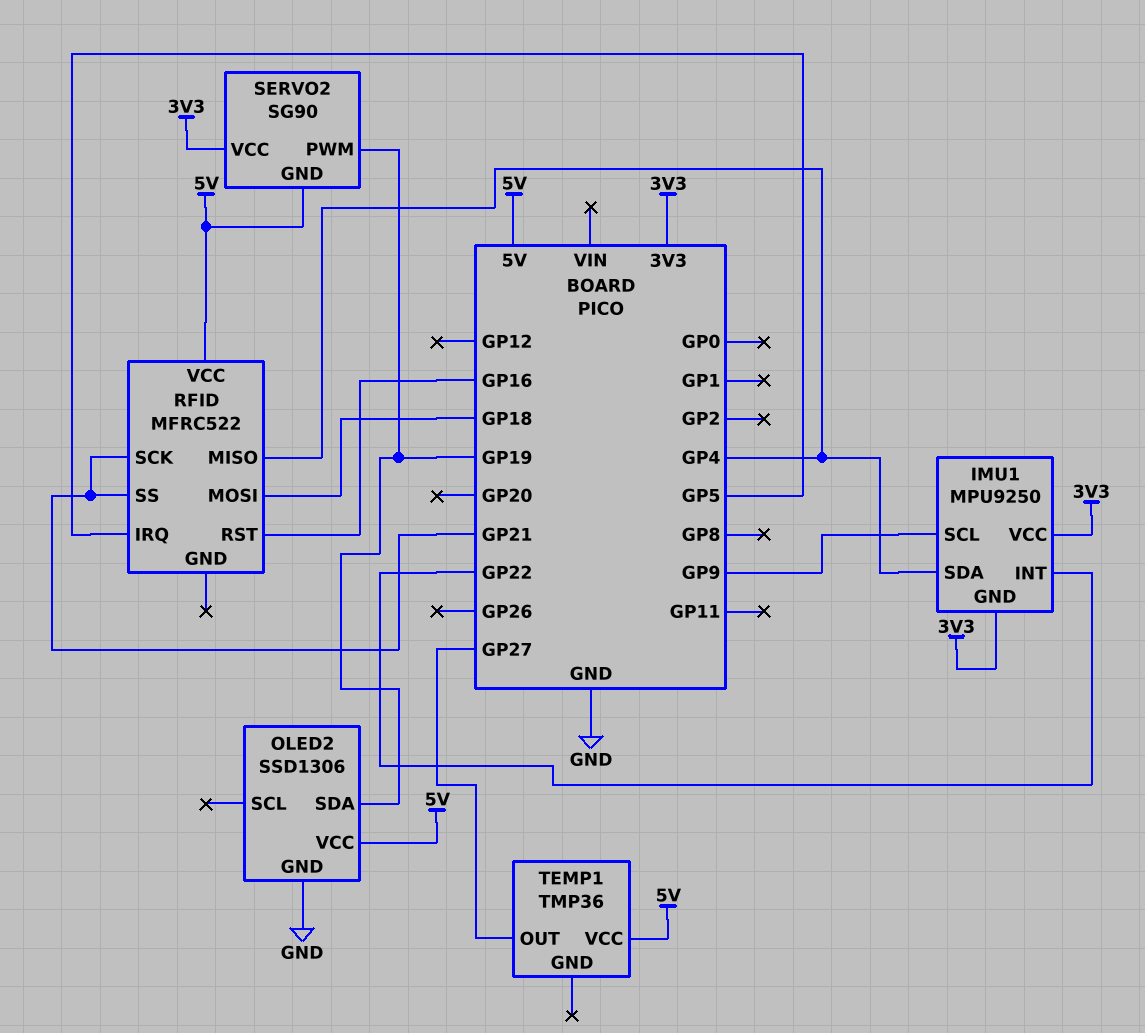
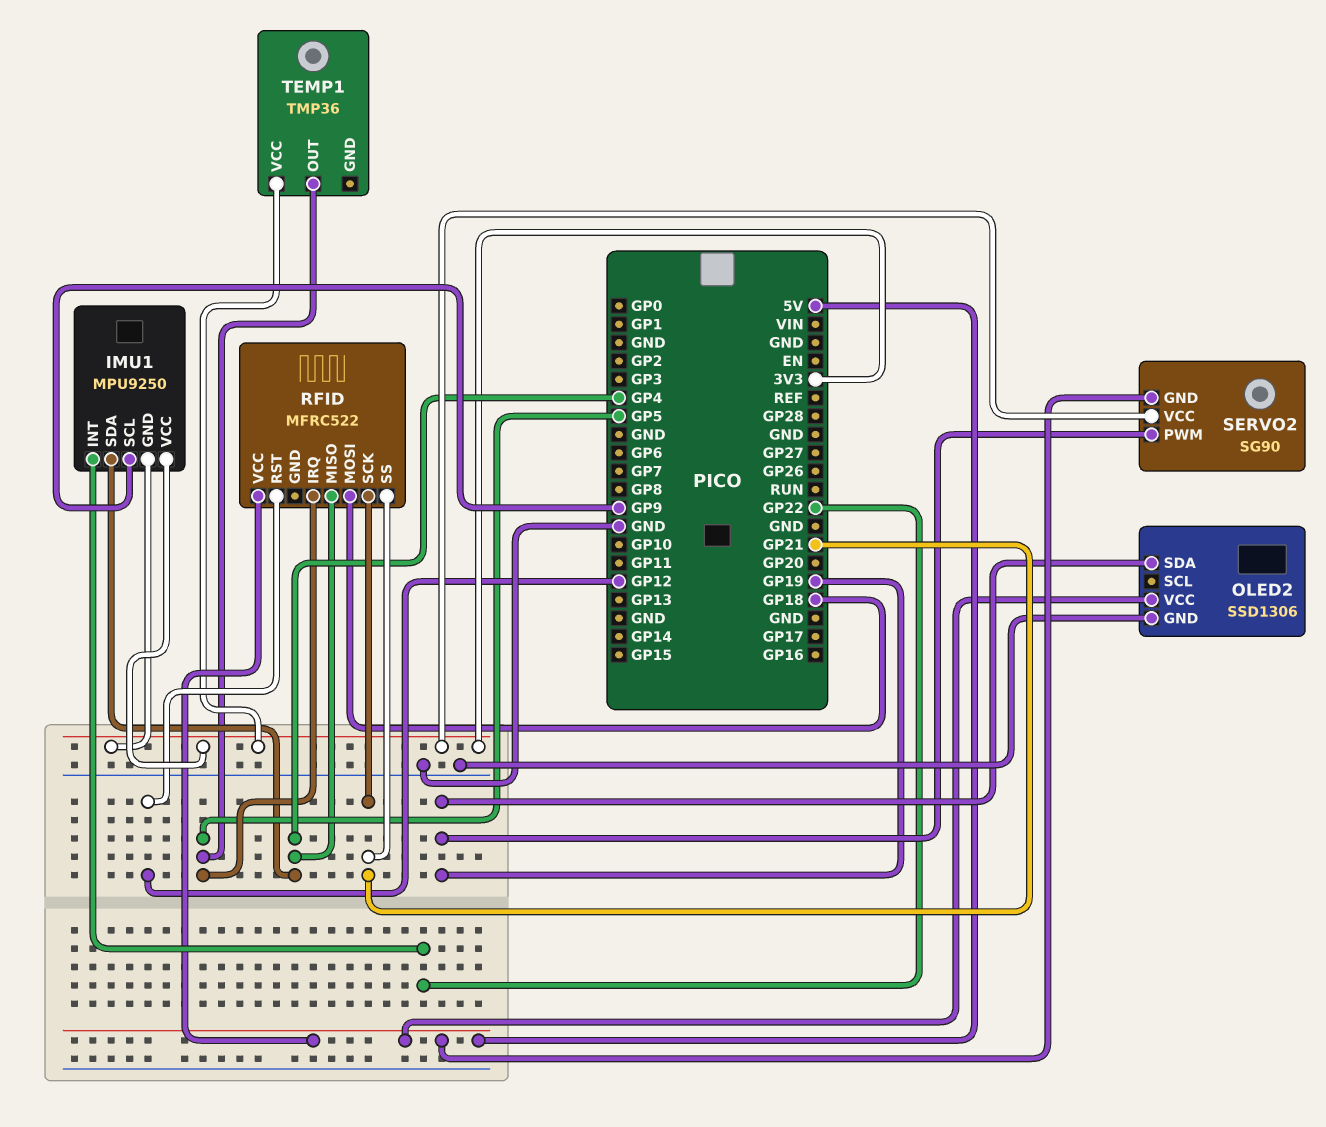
RFID pin RST: GP16 -> GP12
TEMP1 pin OUT: GP27 -> GP5
TEMP1 pin VCC: 5V -> 3V3

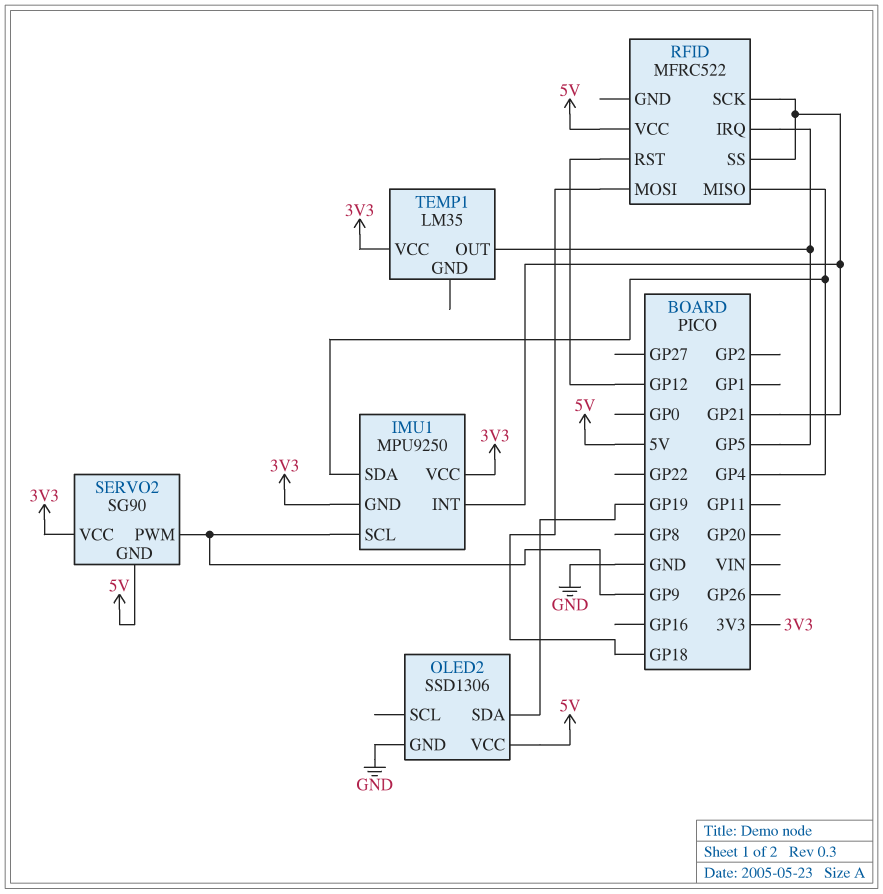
IMU1 pin INT: GP22 -> GP21
SERVO2 pin PWM: GP19 -> GP9
TEMP1: TMP36 -> LM35

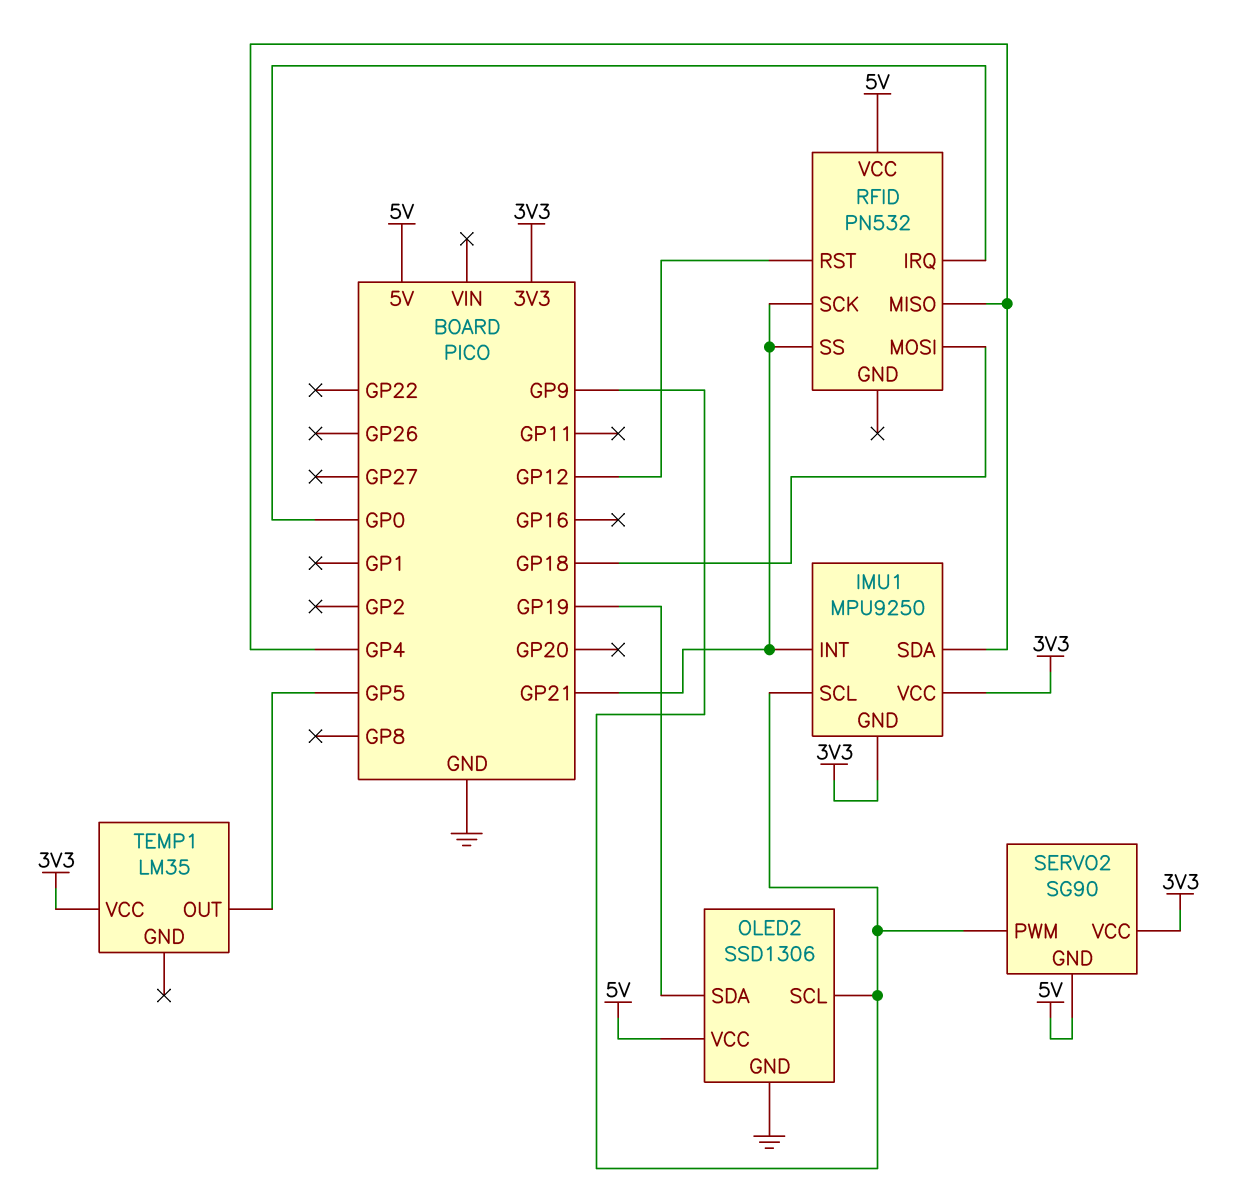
OLED2 pin SCL: none -> GP9
RFID: MFRC522 -> PN532
RFID pin IRQ: GP5 -> GP0

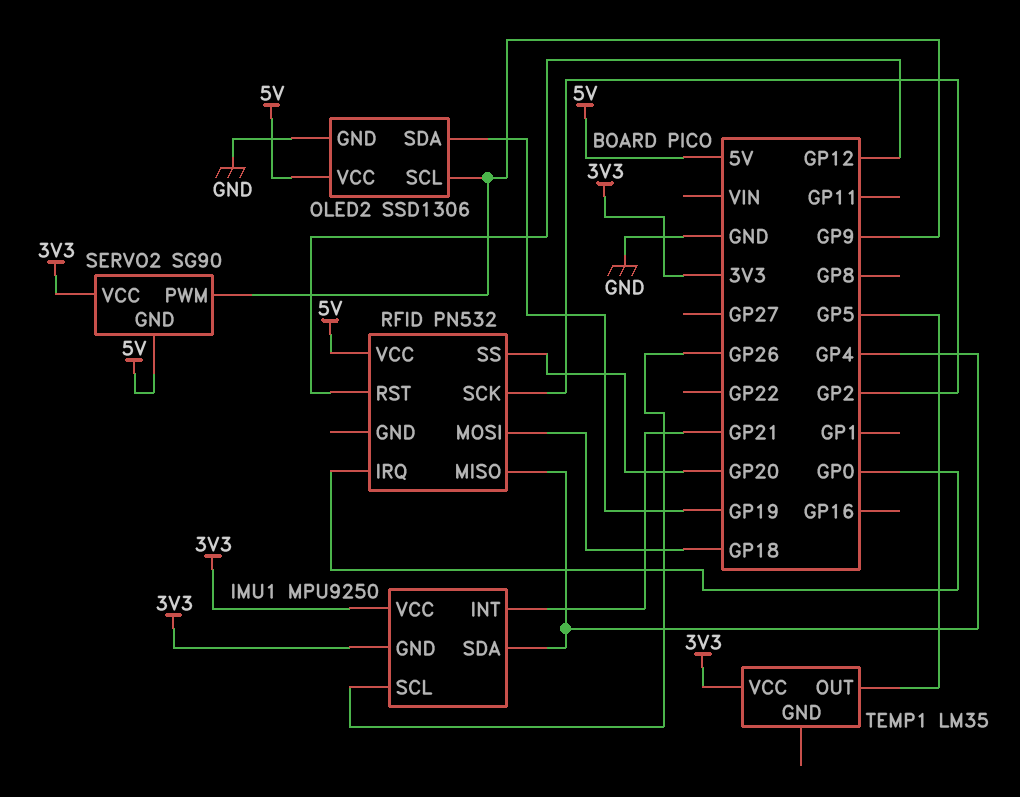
IMU1 pin SCL: GP9 -> GP26
RFID pin SCK: GP21 -> GP2
RFID pin SS: GP21 -> GP20

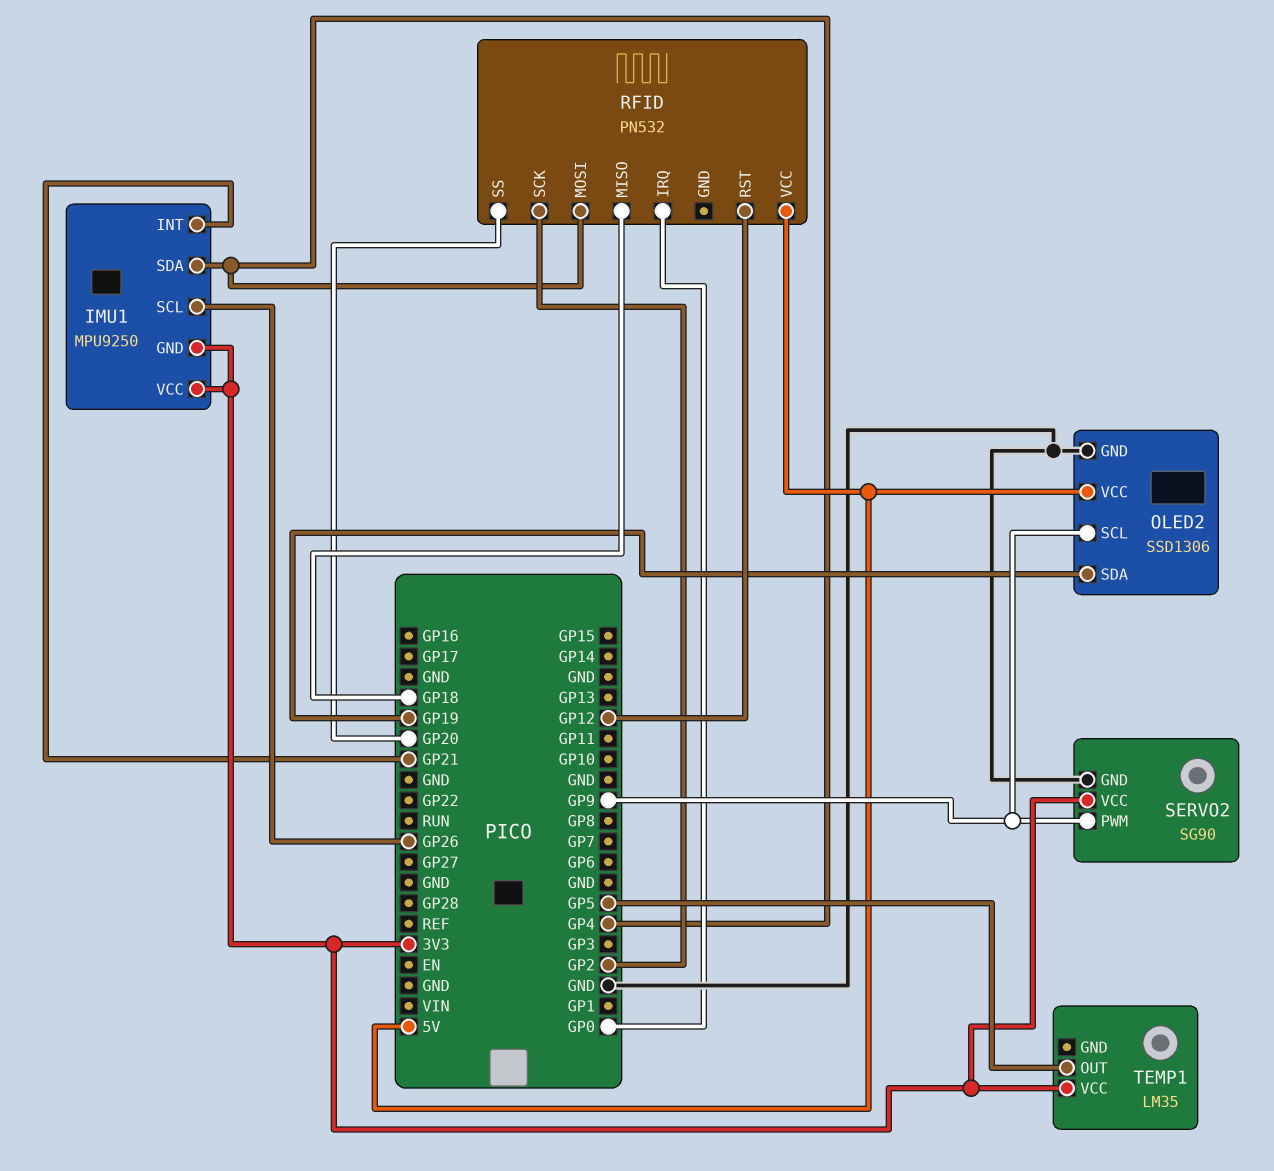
RFID pin MISO: GP4 -> GP18
RFID pin MOSI: GP18 -> GP4
SERVO2 pin GND: 5V -> GND

